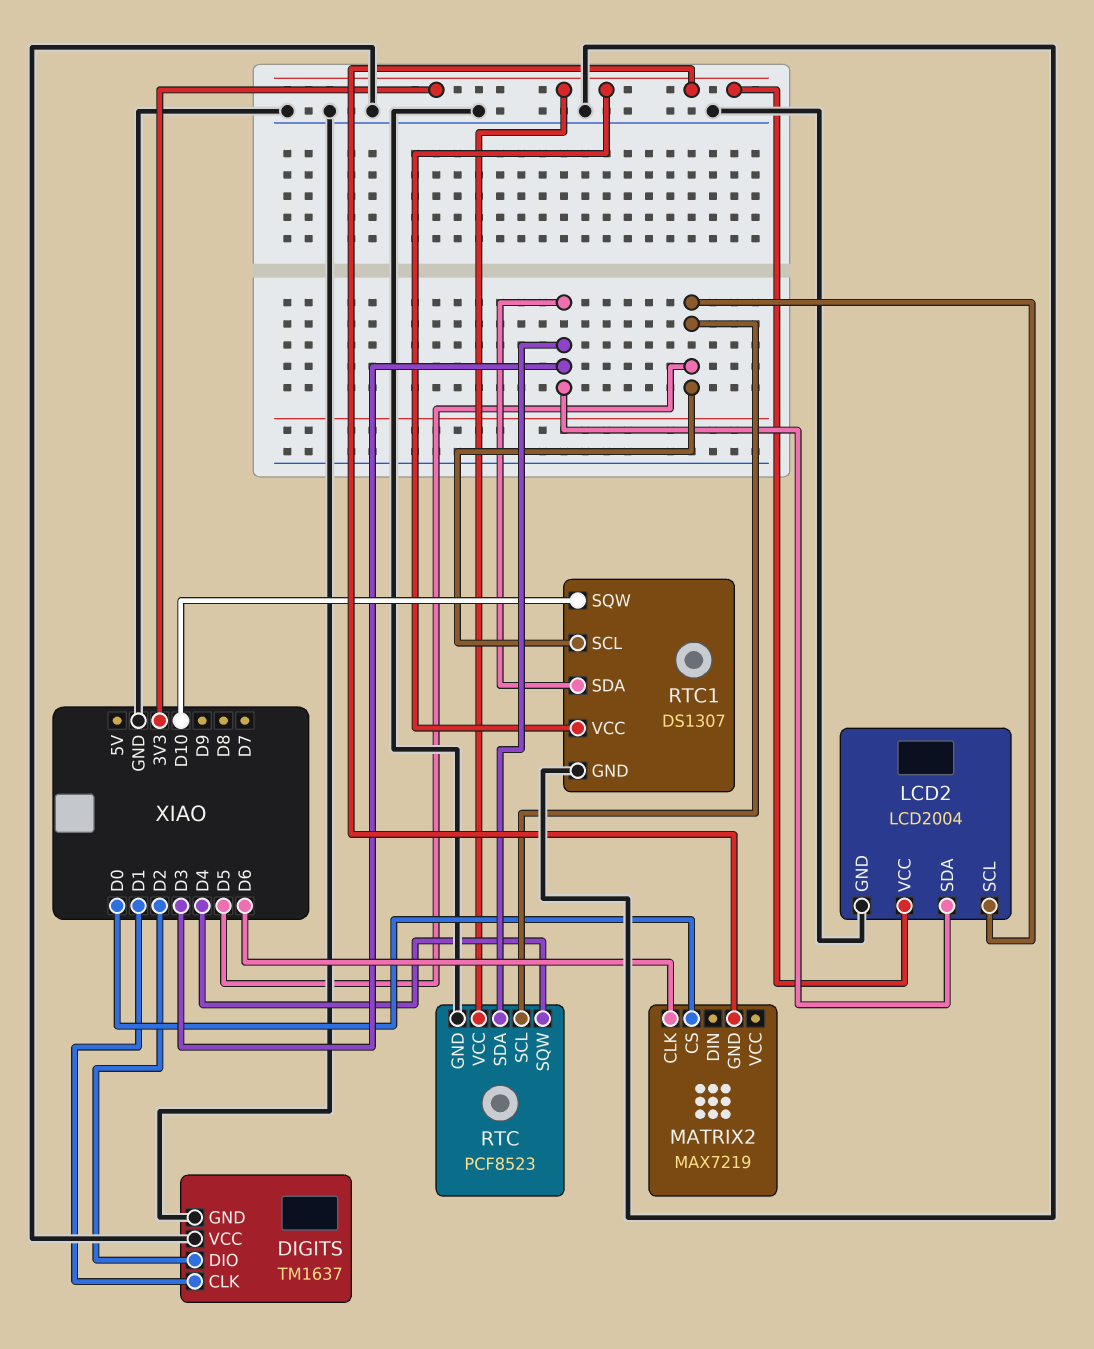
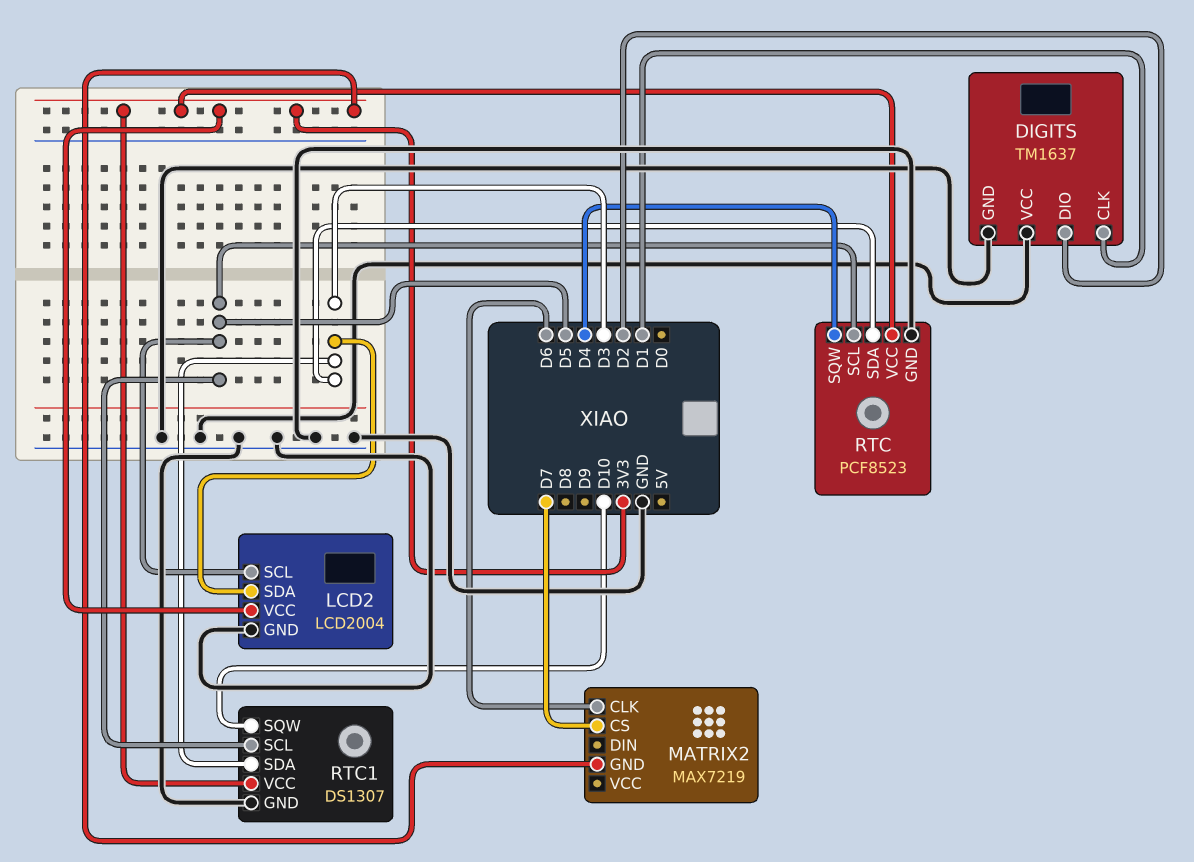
MATRIX2 pin CS: D0 -> D7

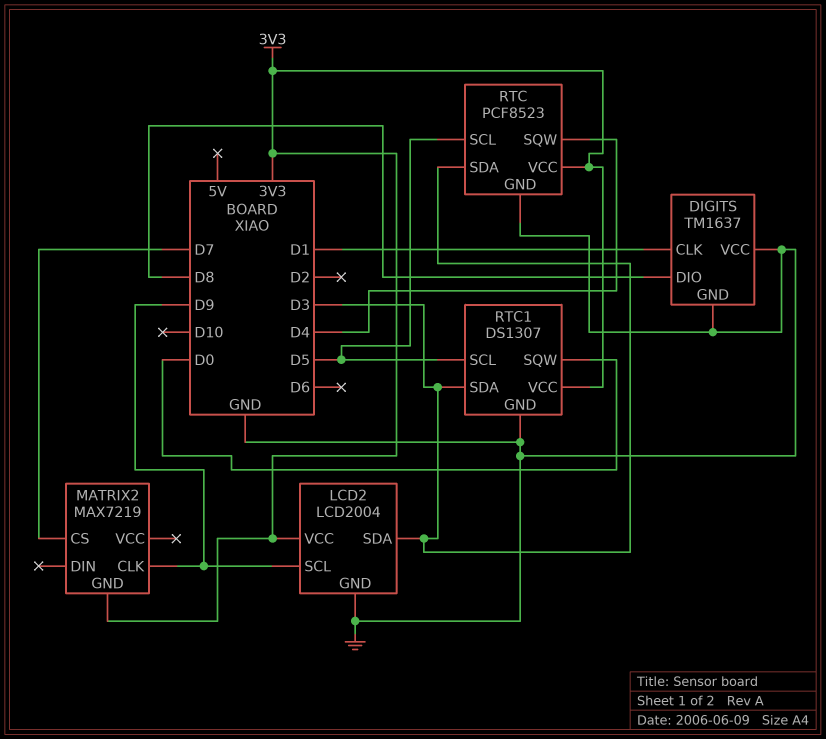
DIGITS pin DIO: D2 -> D8
LCD2 pin SCL: D5 -> D9
MATRIX2 pin CLK: D6 -> D9
RTC1 pin SQW: D10 -> D0

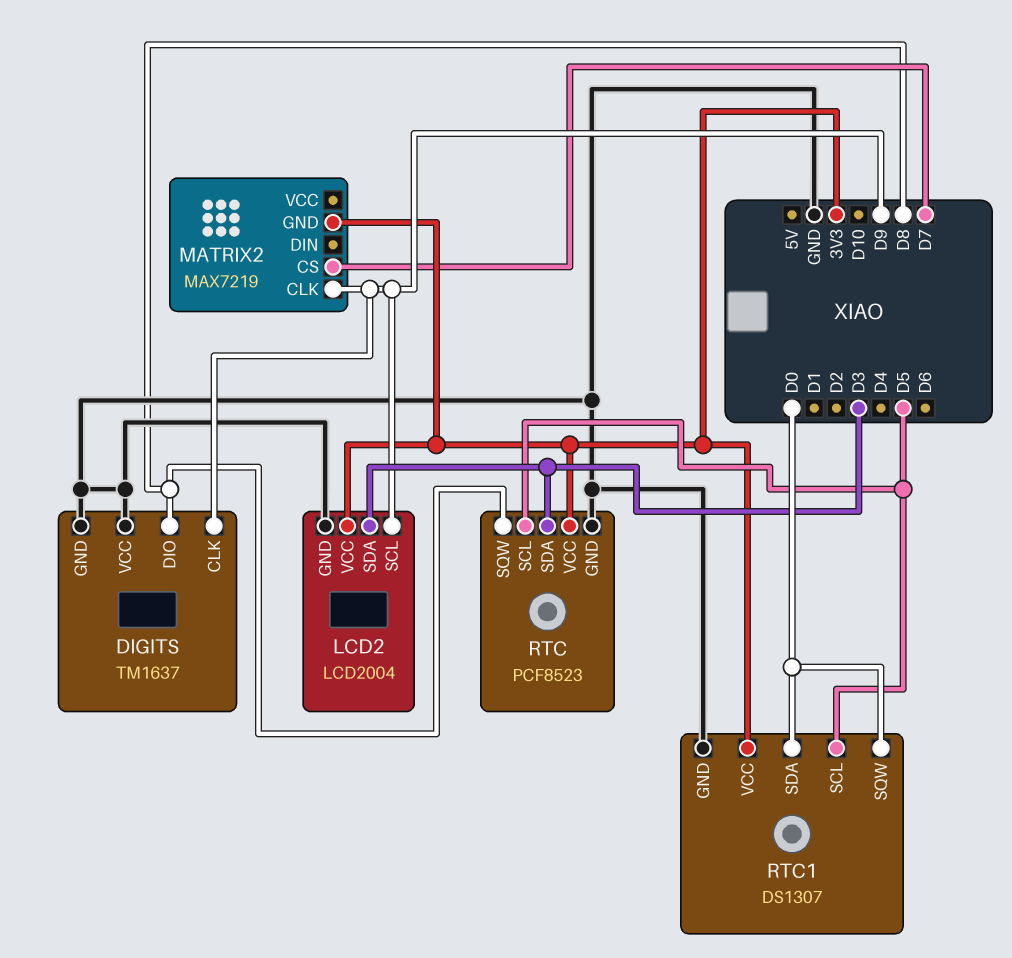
DIGITS pin CLK: D1 -> D9
RTC pin SQW: D4 -> D8
RTC1 pin SDA: D3 -> D0

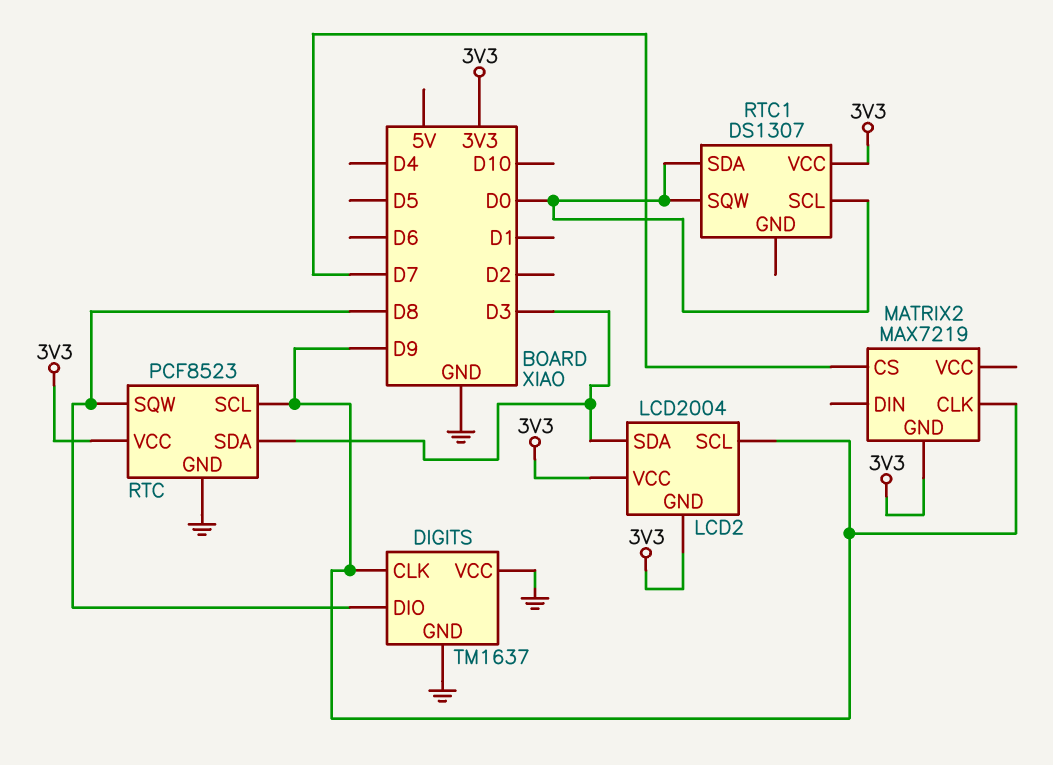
LCD2 pin GND: GND -> 3V3
RTC pin SCL: D5 -> D9
RTC1 pin GND: GND -> none
RTC1 pin SCL: D5 -> D0

